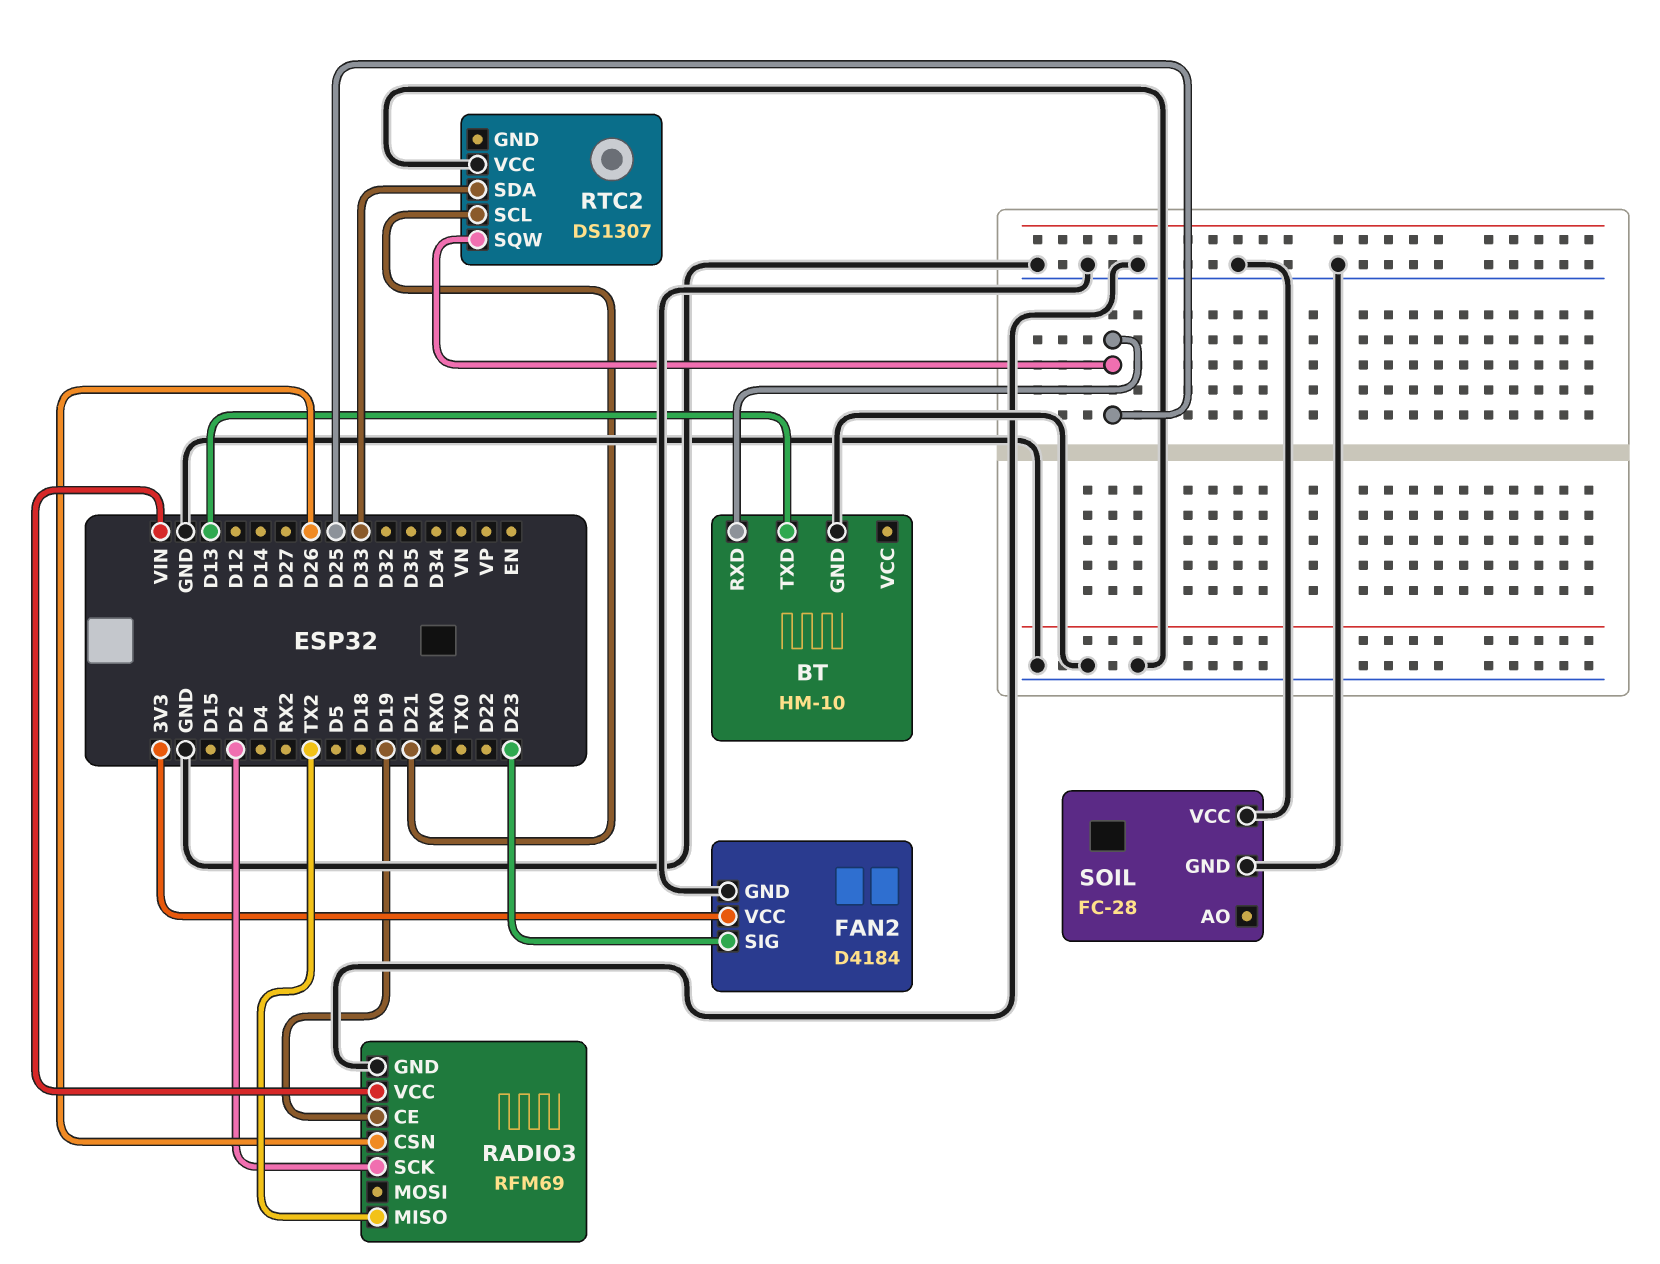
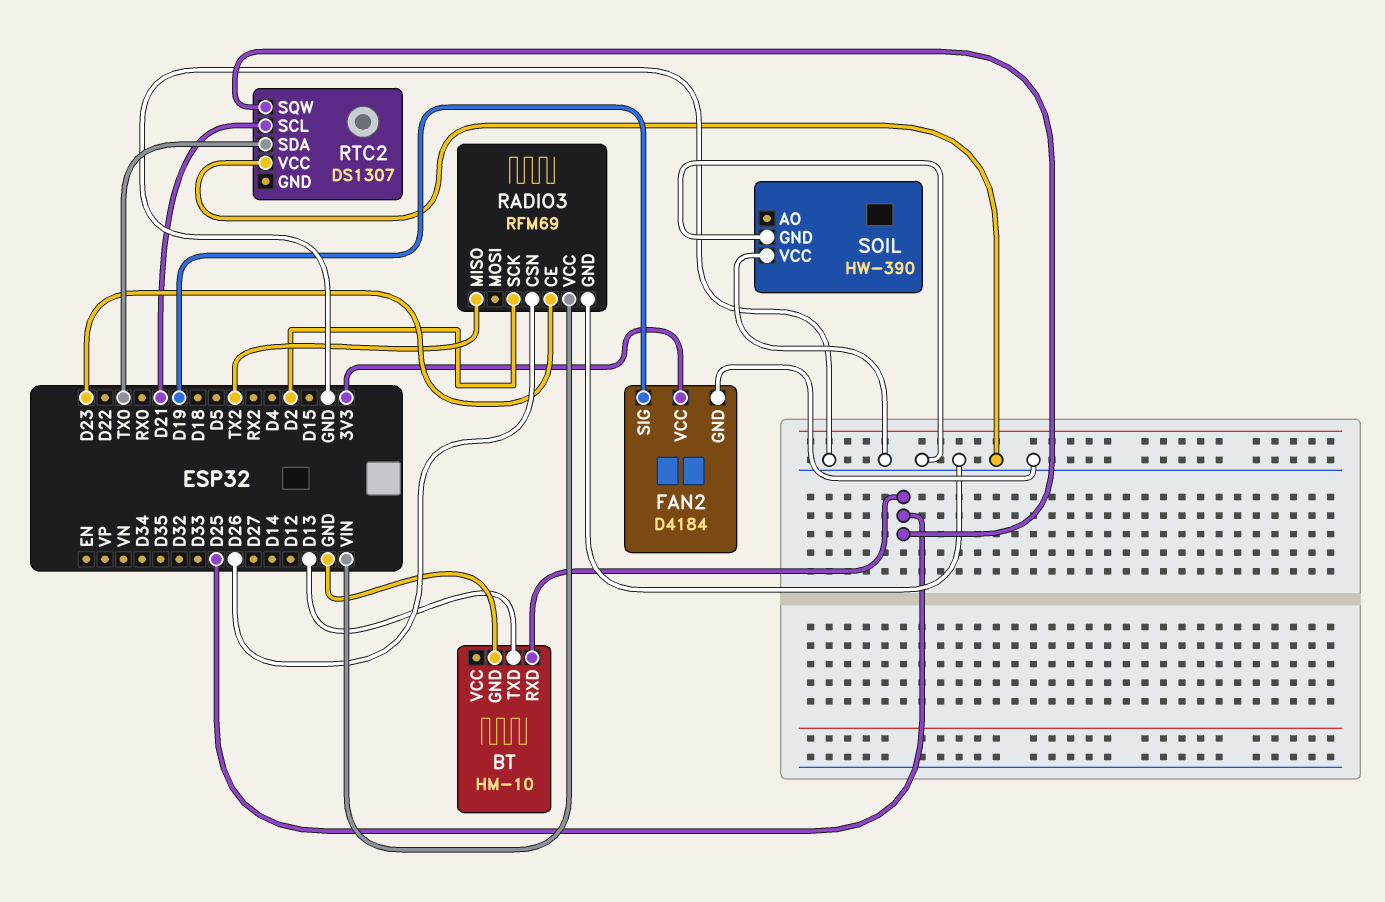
FAN2 pin SIG: D23 -> D19
RADIO3 pin CE: D19 -> D23
RTC2 pin SDA: D33 -> TX0
SOIL: FC-28 -> HW-390

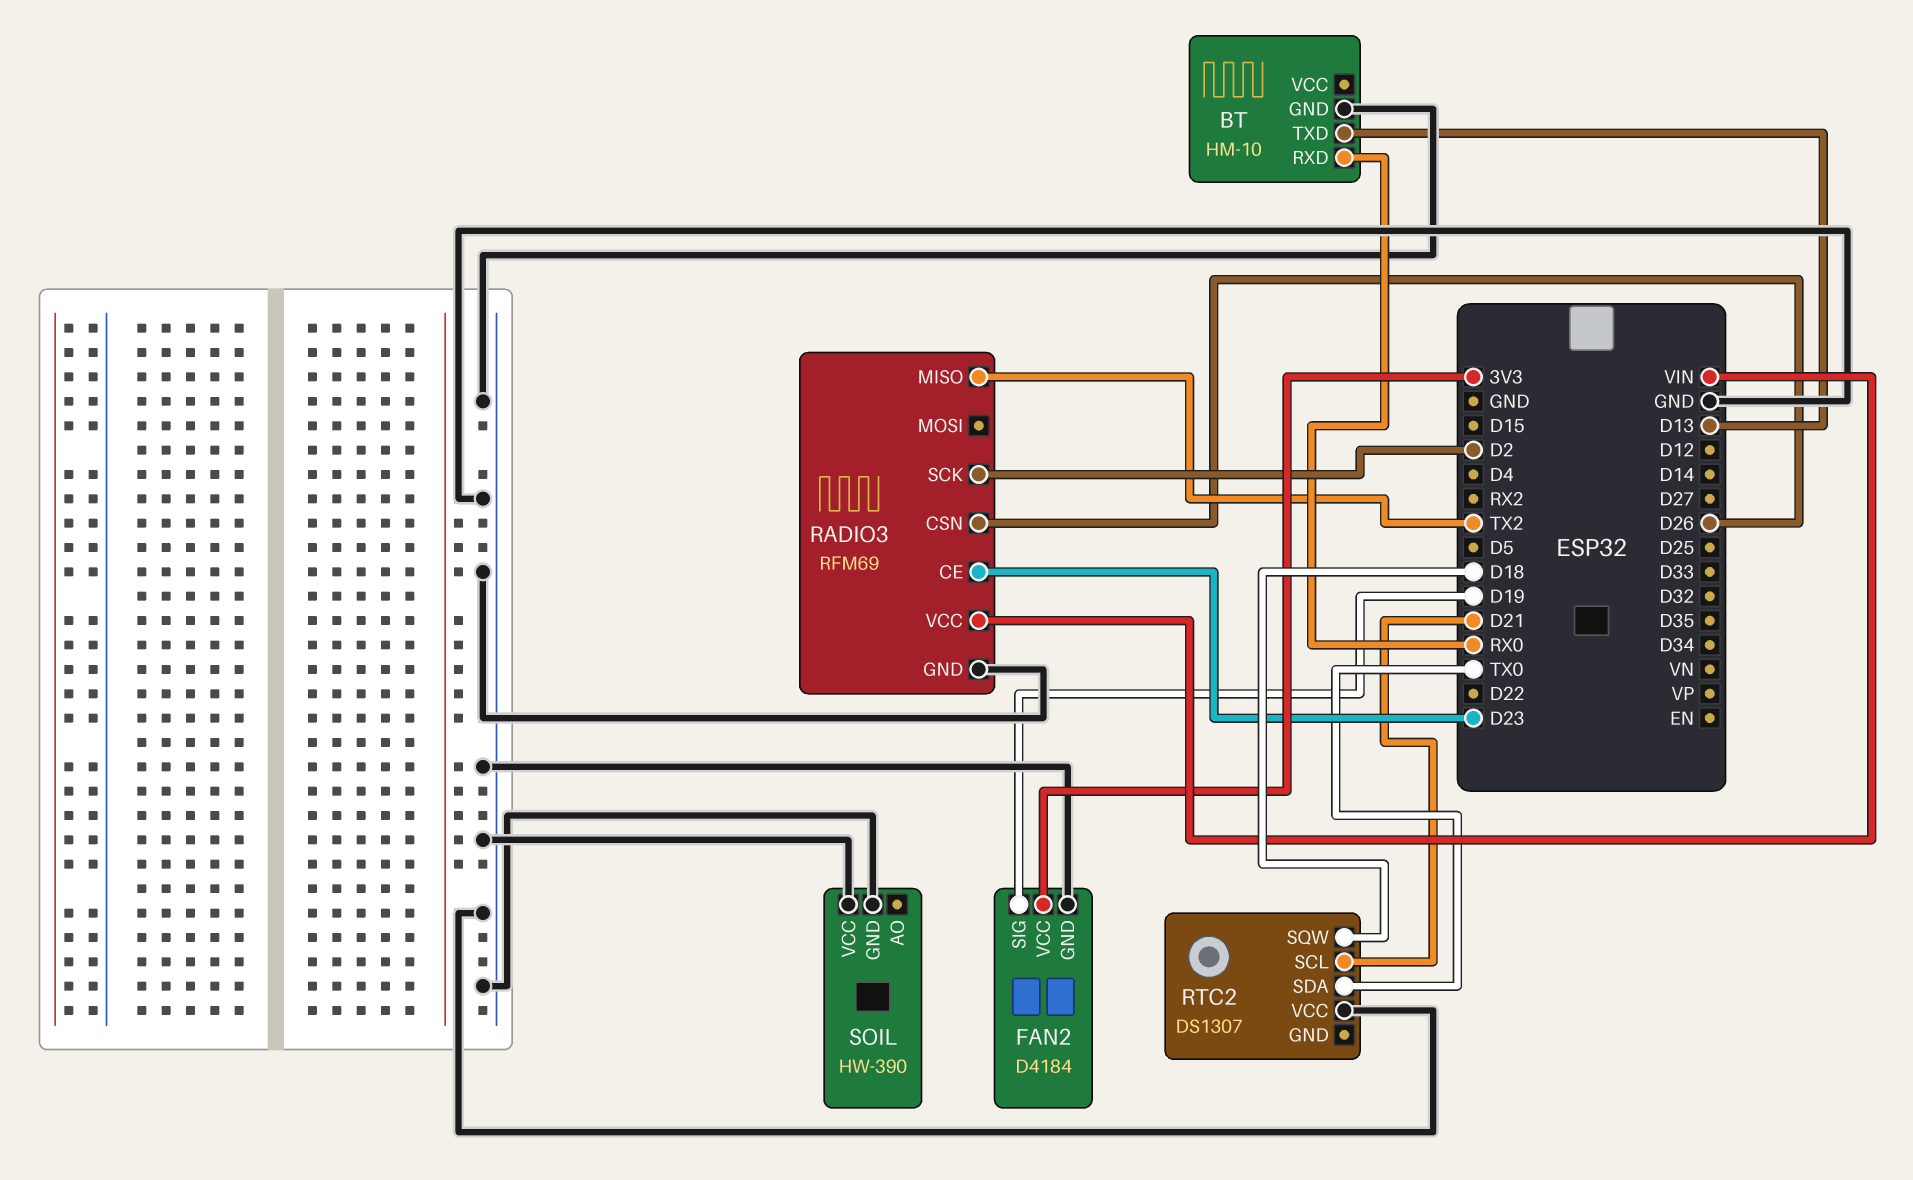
BT pin RXD: D25 -> RX0
RTC2 pin SQW: D25 -> D18

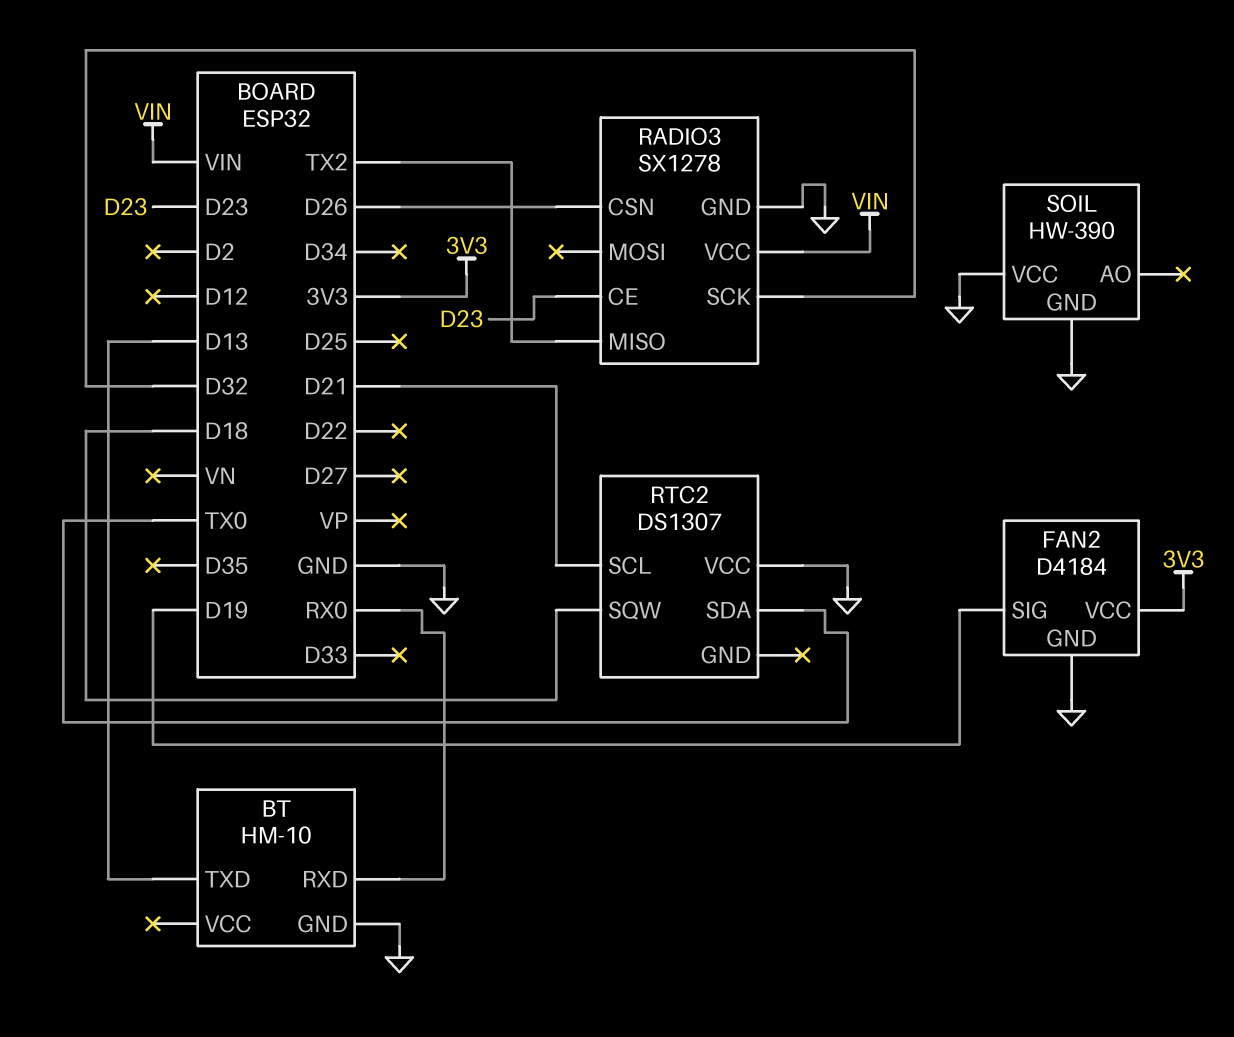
RADIO3: RFM69 -> SX1278
RADIO3 pin SCK: D2 -> D32

